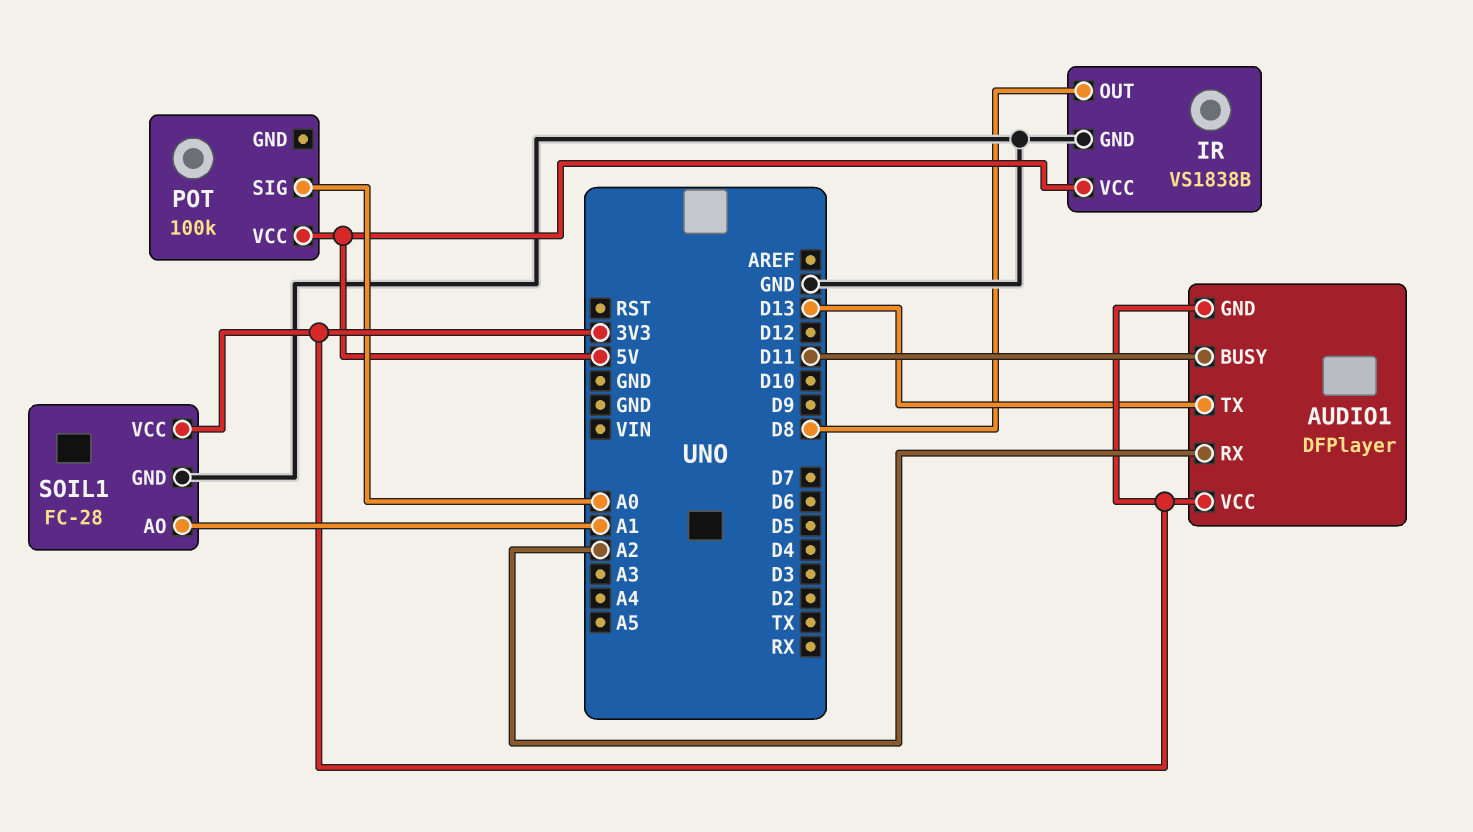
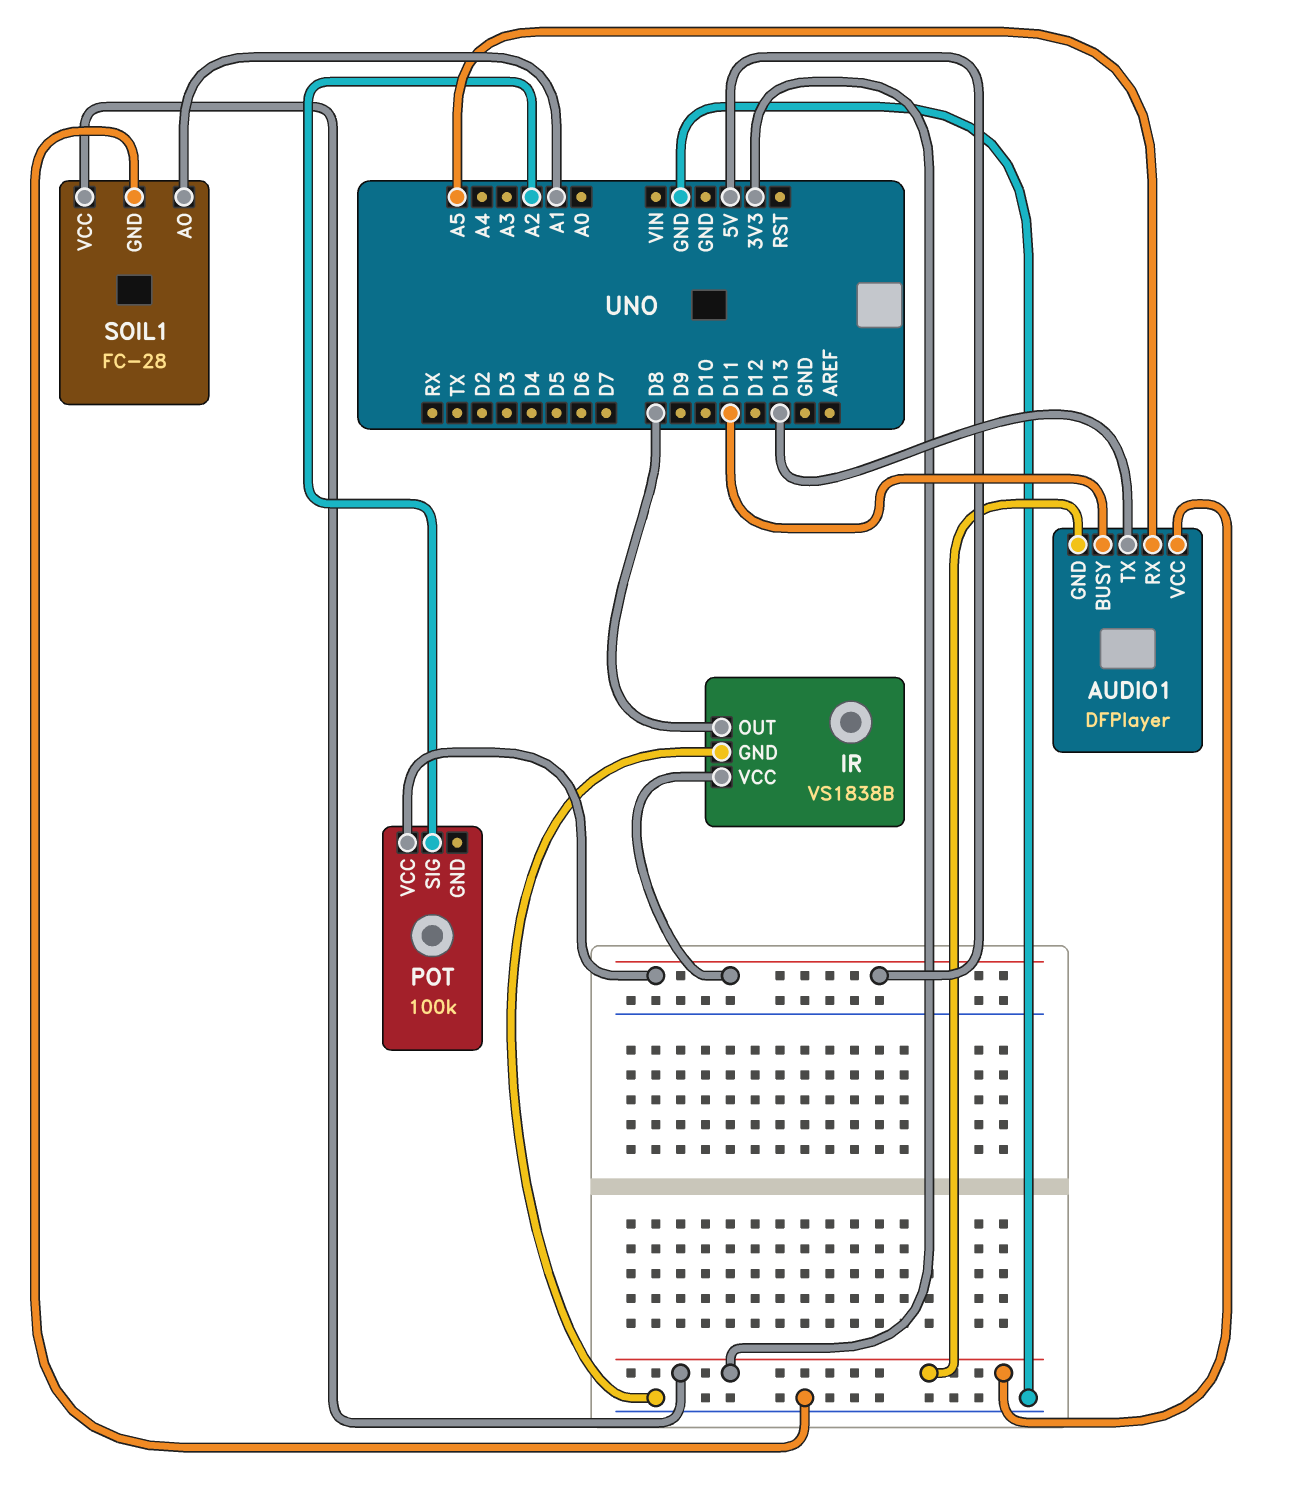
AUDIO1 pin RX: A2 -> A5
POT pin SIG: A0 -> A2

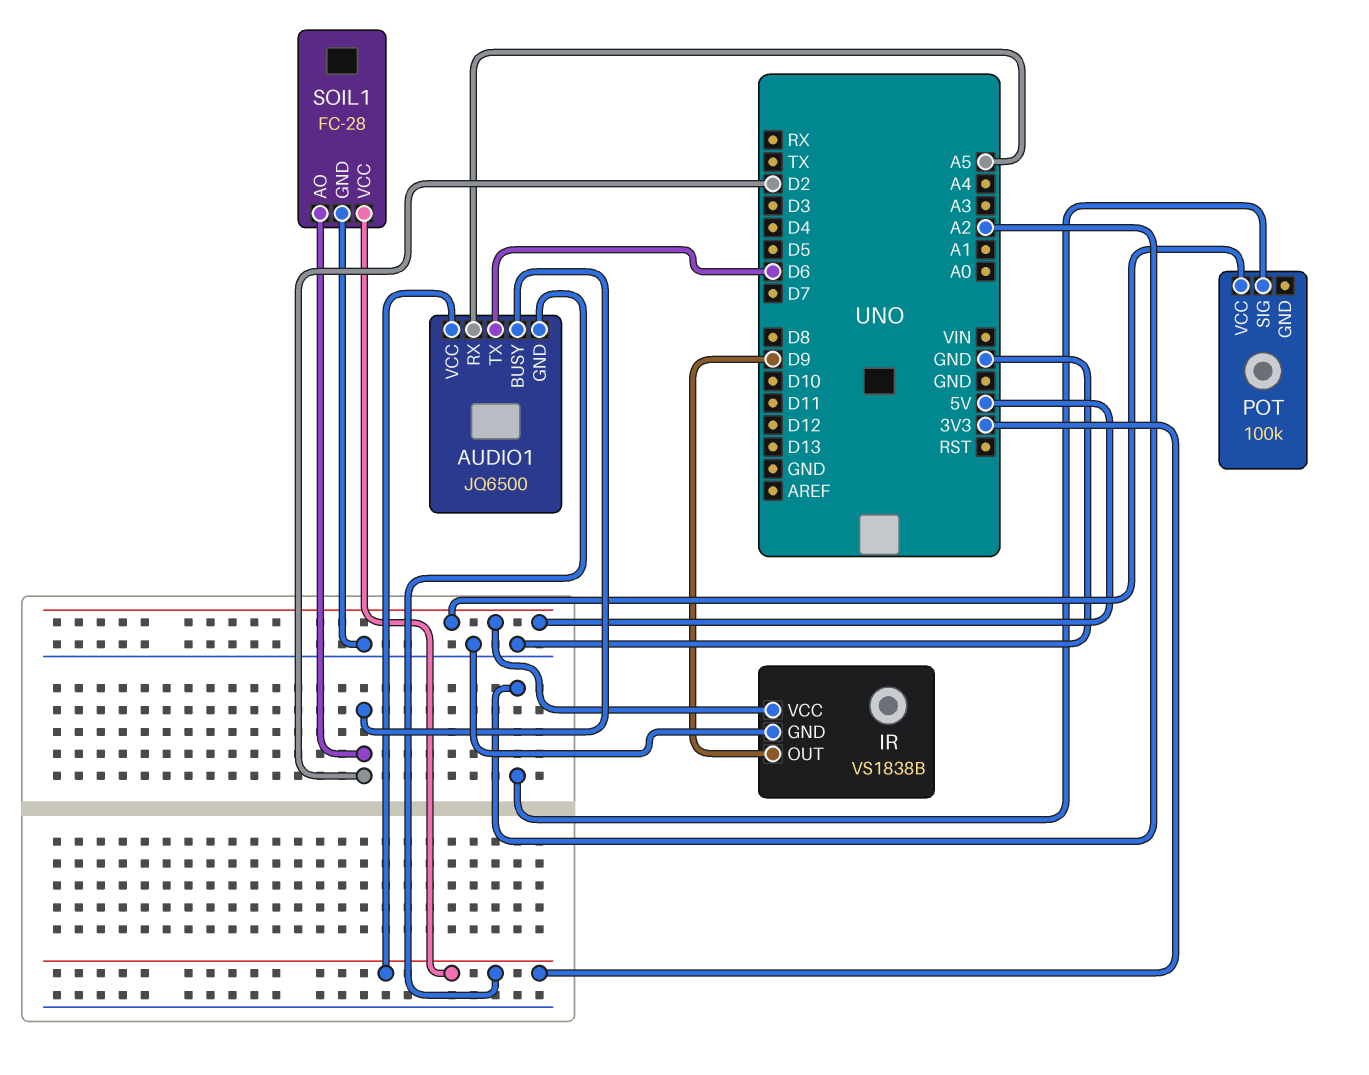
AUDIO1: DFPlayer -> JQ6500
AUDIO1 pin BUSY: D11 -> D2
AUDIO1 pin TX: D13 -> D6
IR pin OUT: D8 -> D9
SOIL1 pin AO: A1 -> D2

